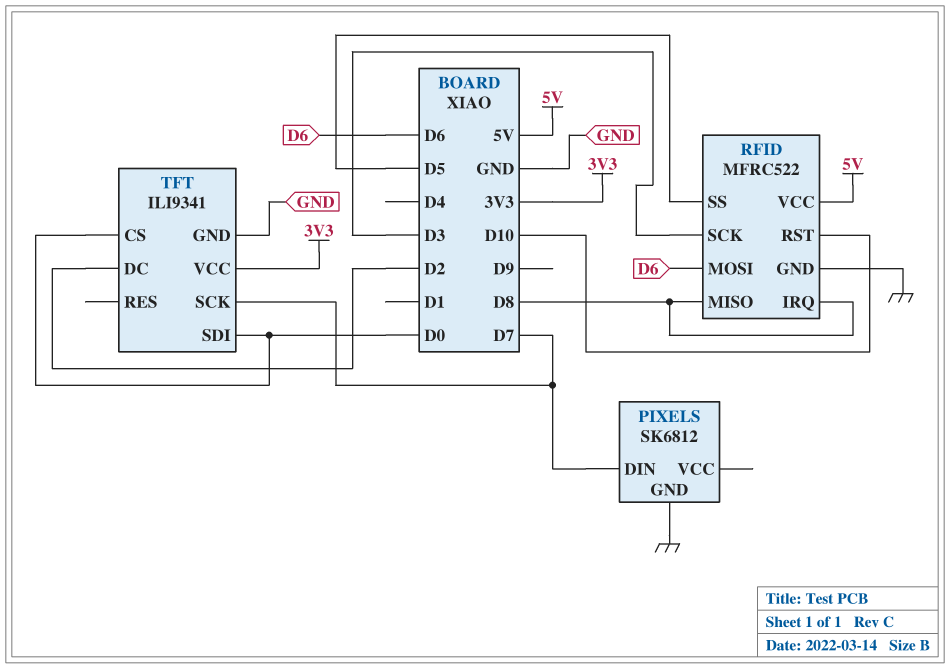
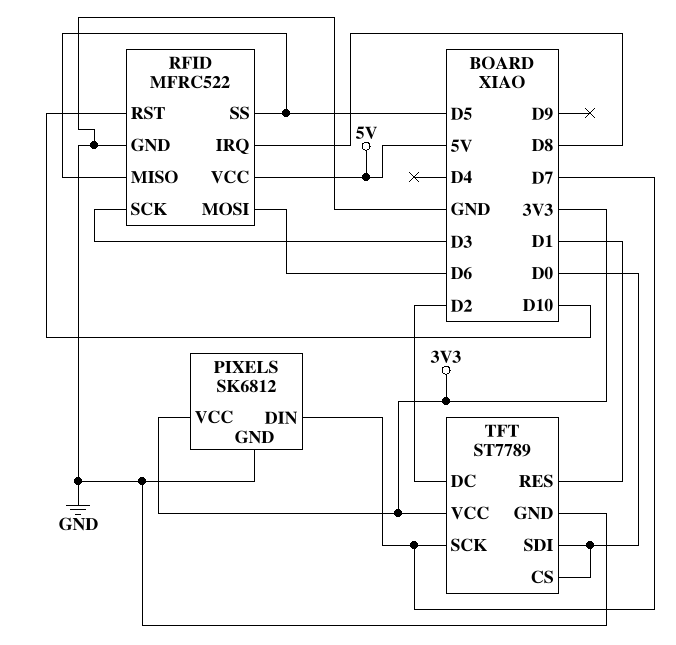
PIXELS pin VCC: none -> 3V3
RFID pin MISO: D8 -> D5
TFT: ILI9341 -> ST7789
TFT pin RES: none -> D1

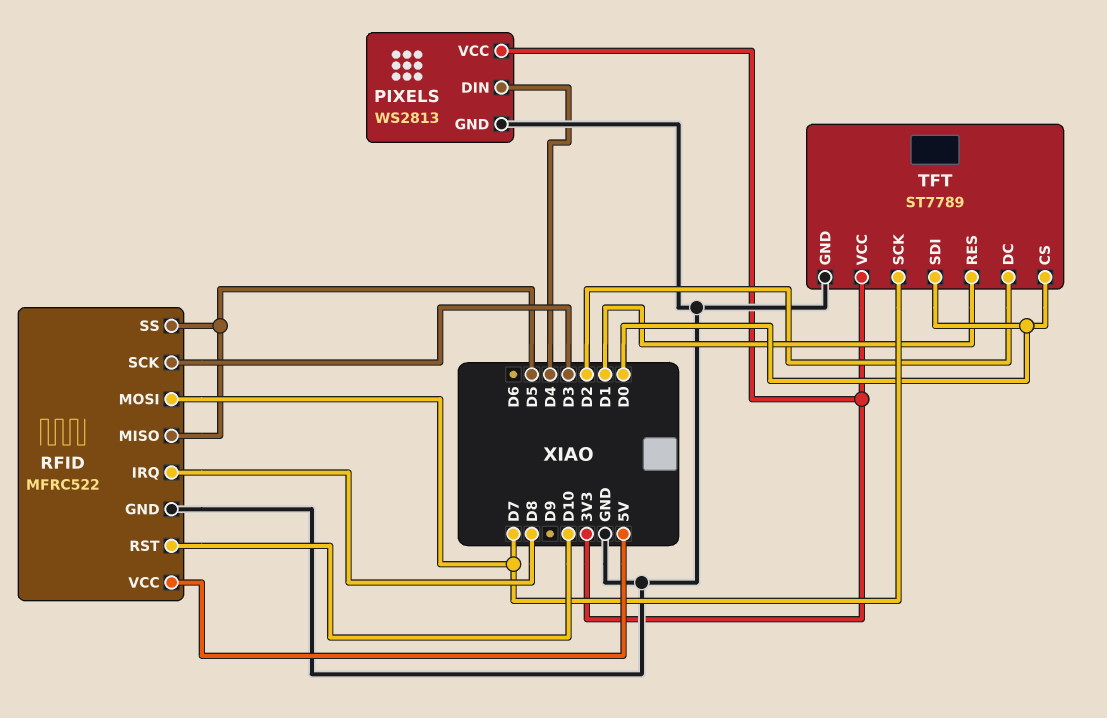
PIXELS: SK6812 -> WS2813
PIXELS pin DIN: D7 -> D4
RFID pin MOSI: D6 -> D7

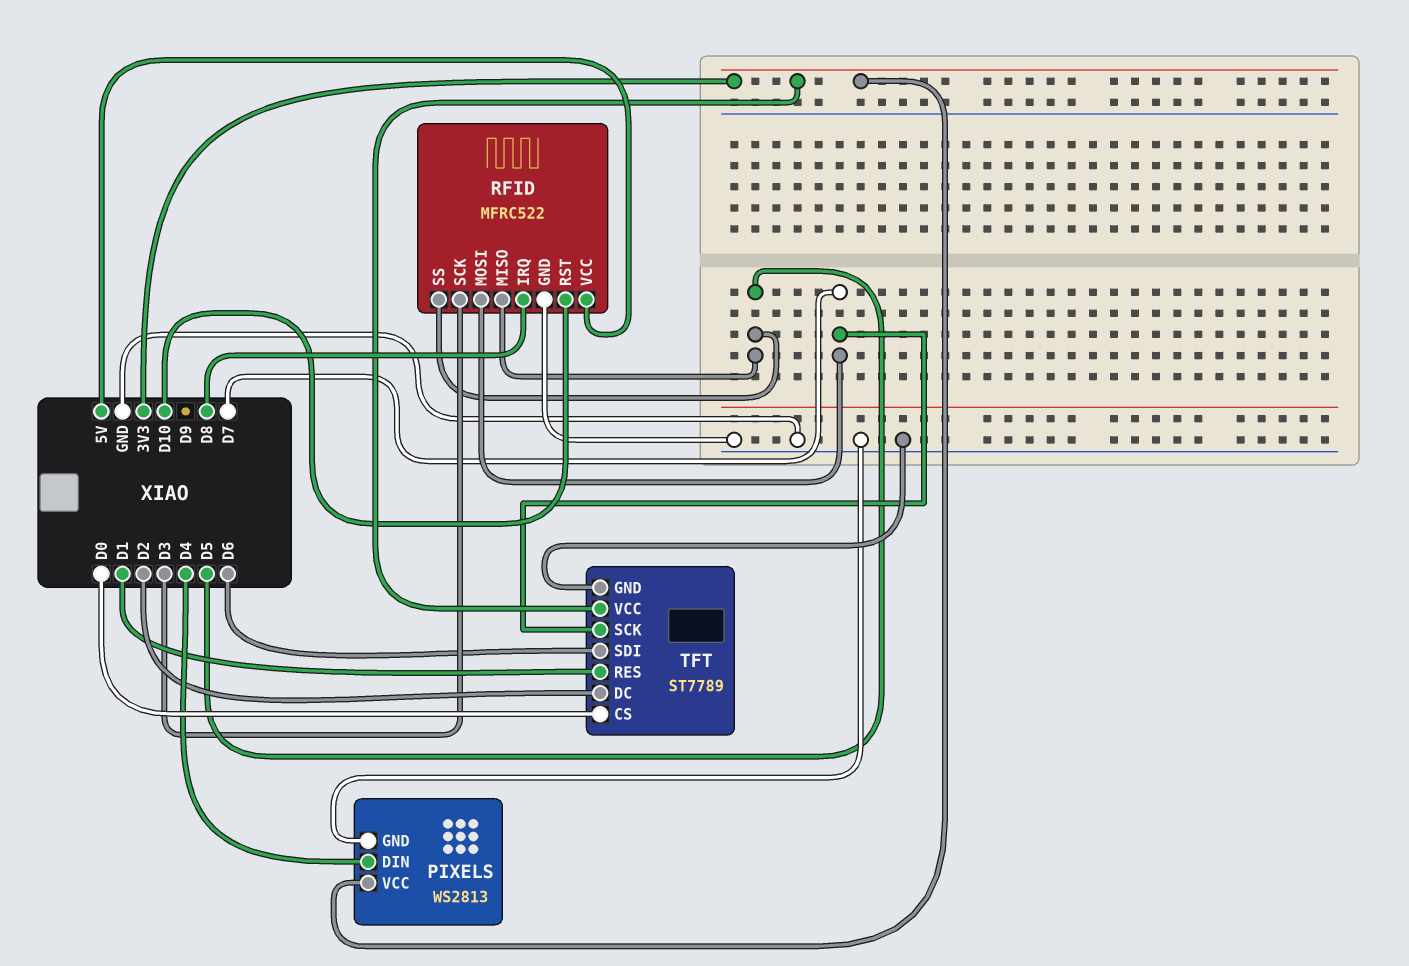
TFT pin SDI: D0 -> D6

